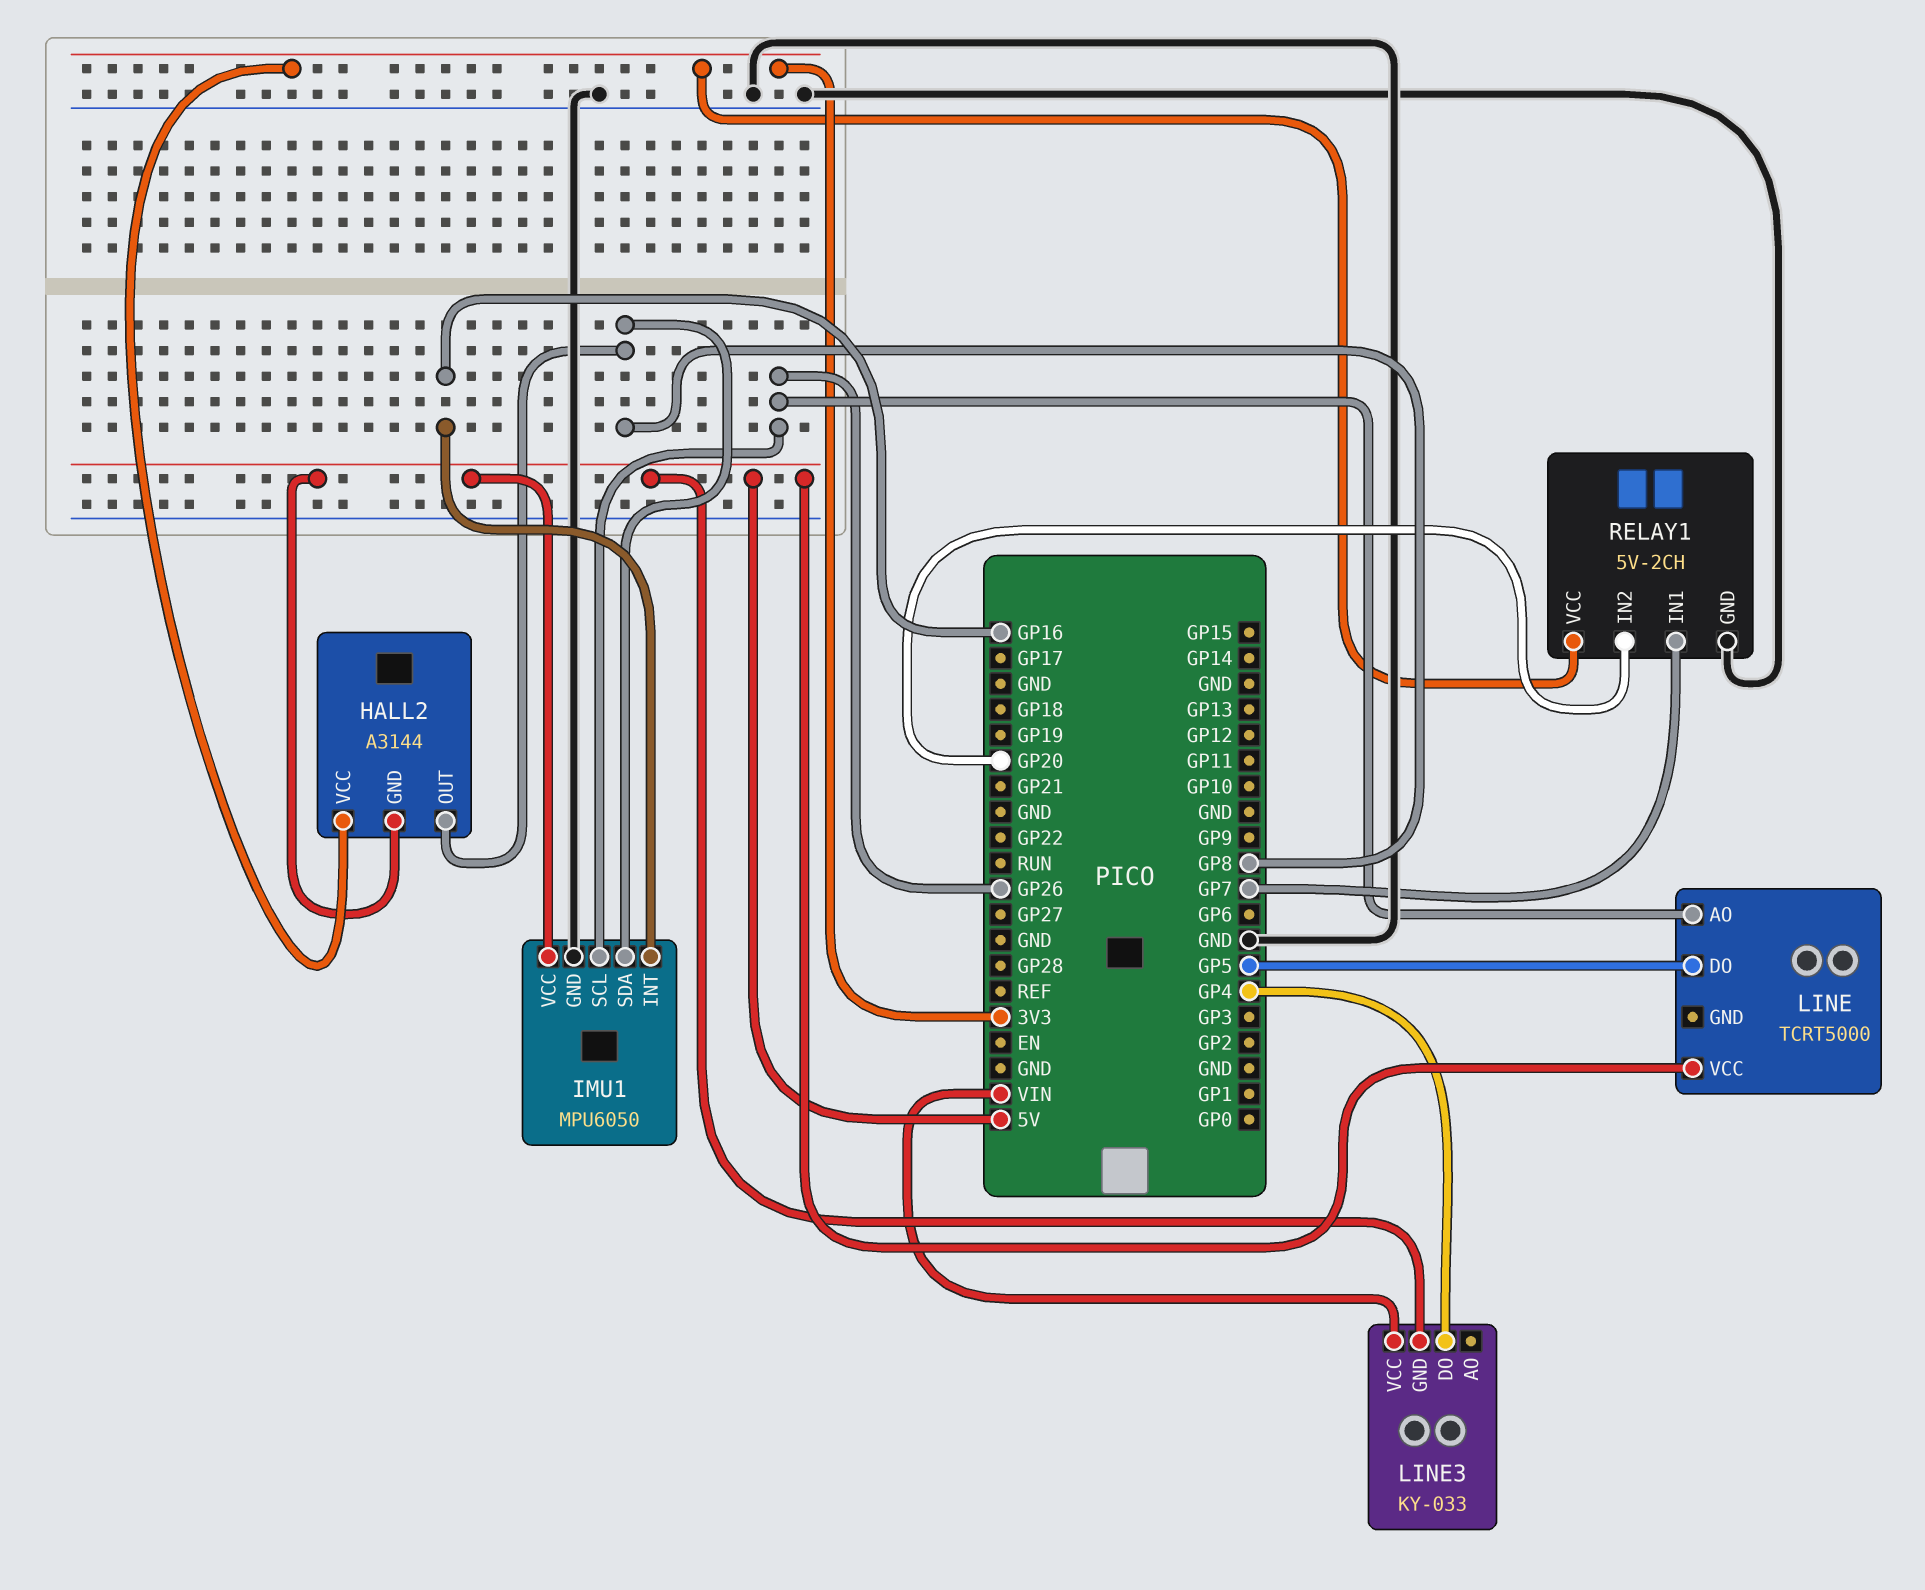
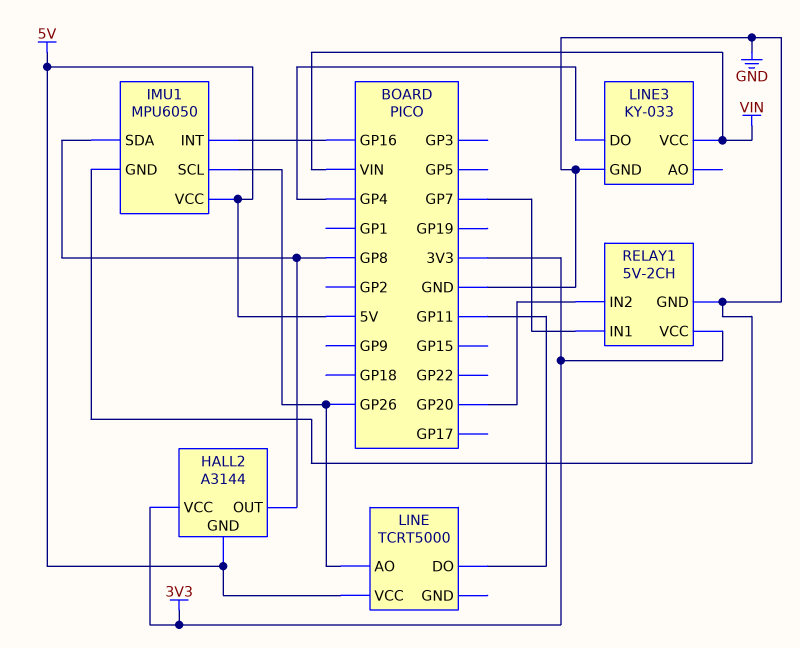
LINE pin DO: GP5 -> GP11
LINE3 pin GND: 5V -> GND

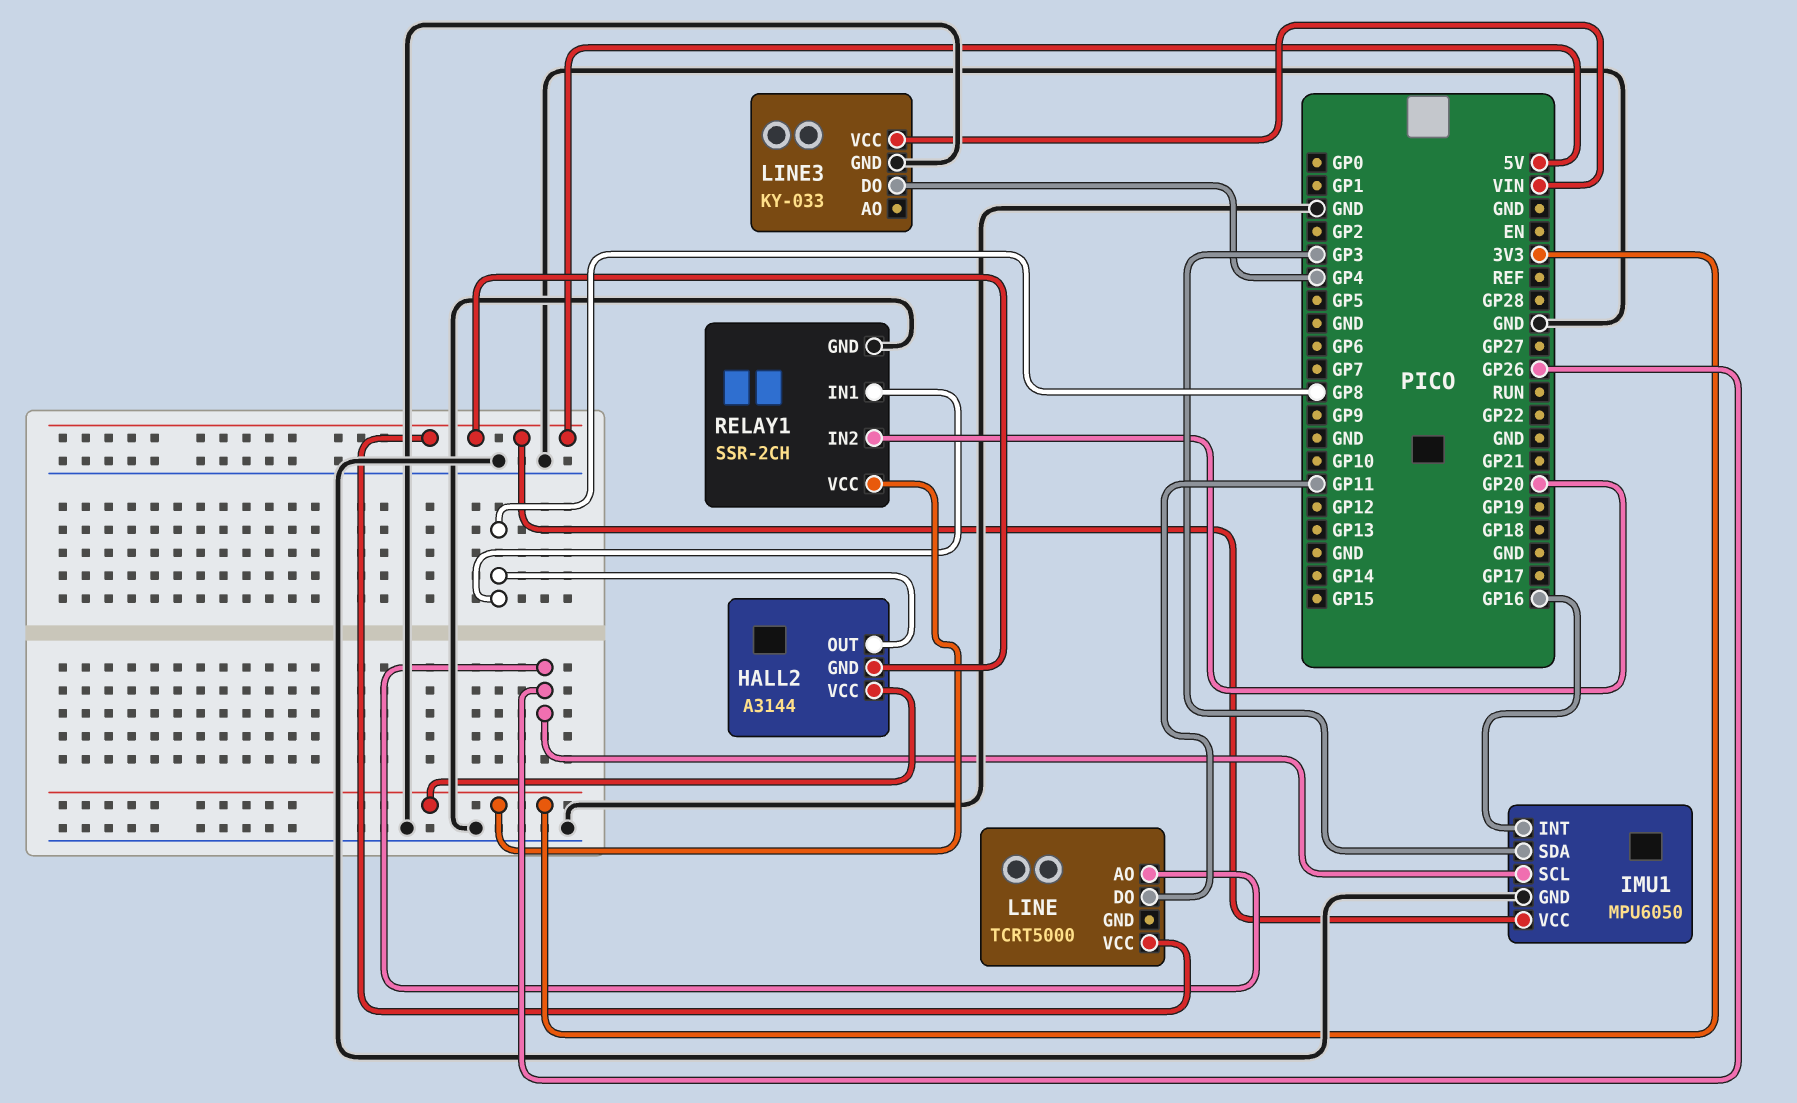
IMU1 pin SDA: GP8 -> GP3
RELAY1: 5V-2CH -> SSR-2CH
RELAY1 pin IN1: GP7 -> GP8

